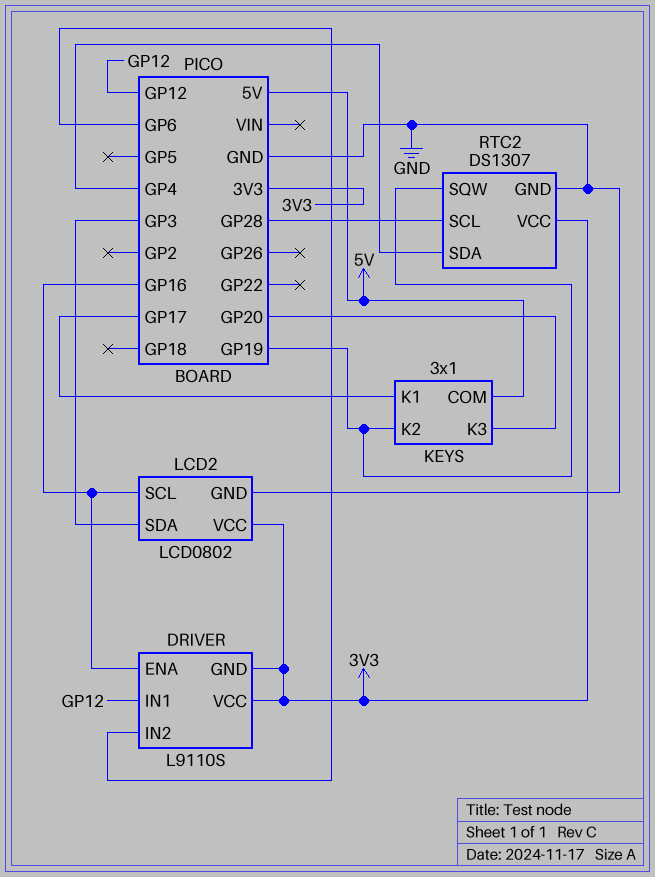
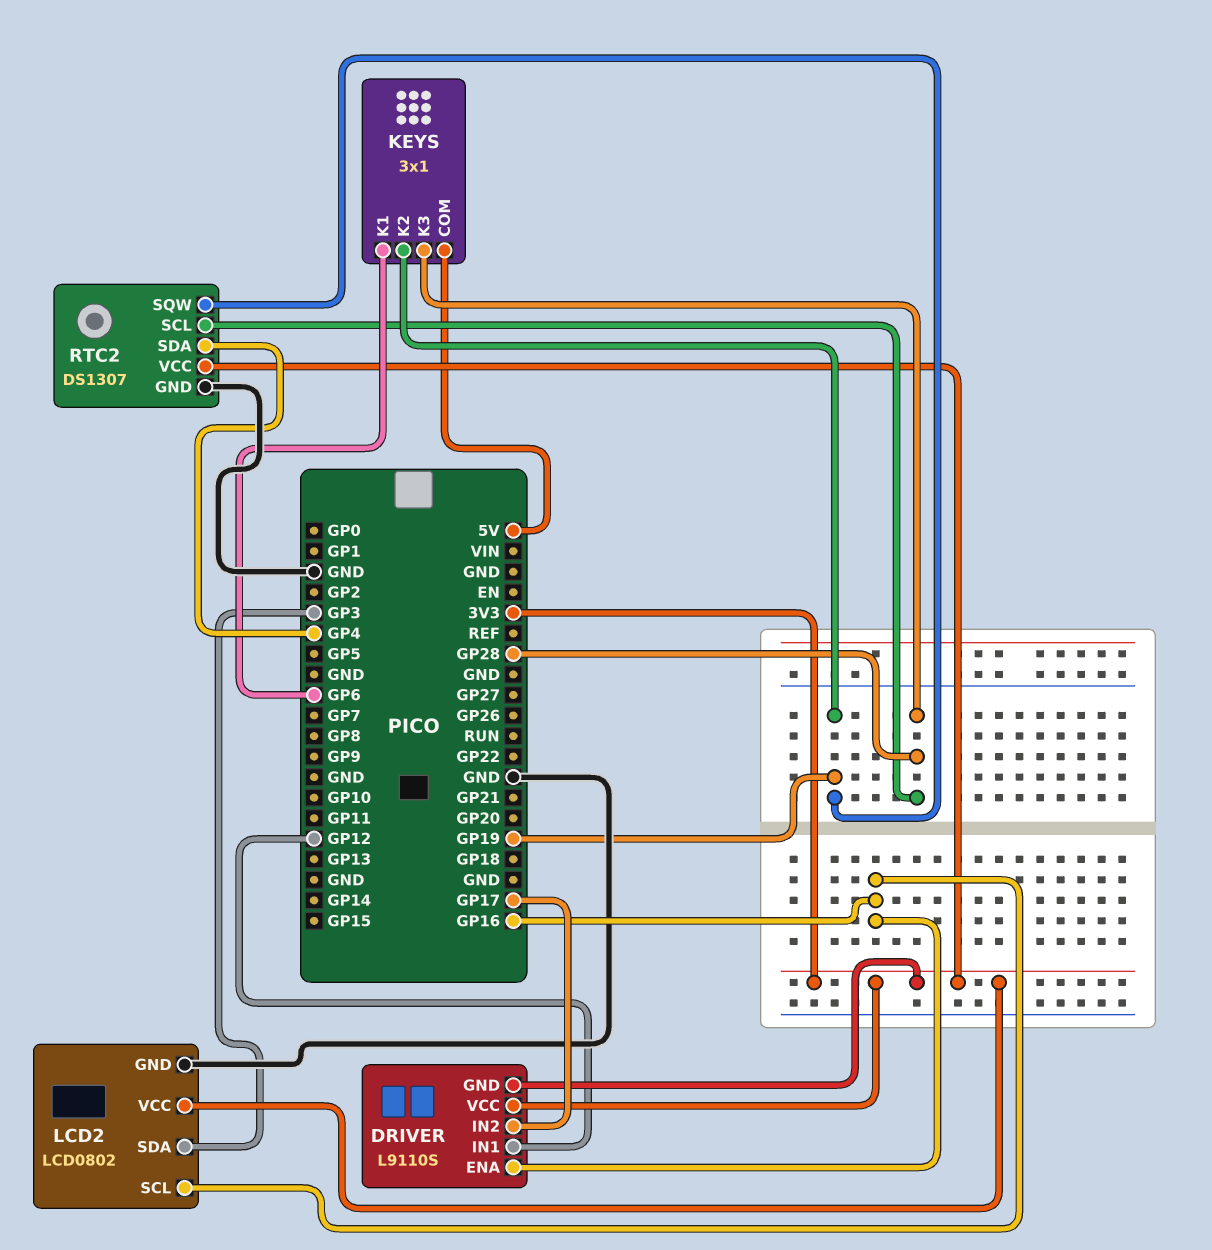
DRIVER pin IN2: GP6 -> GP17
KEYS pin K1: GP17 -> GP6
KEYS pin K3: GP20 -> GP28

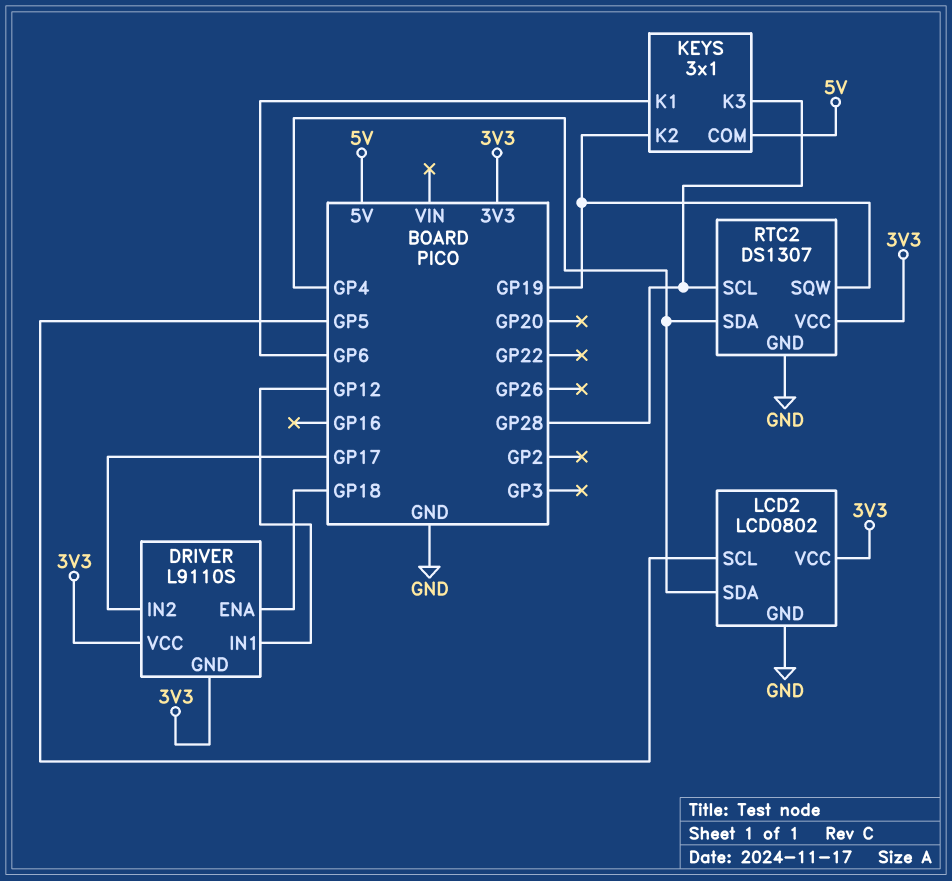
DRIVER pin ENA: GP16 -> GP18
LCD2 pin SCL: GP16 -> GP5
LCD2 pin SDA: GP3 -> GP4

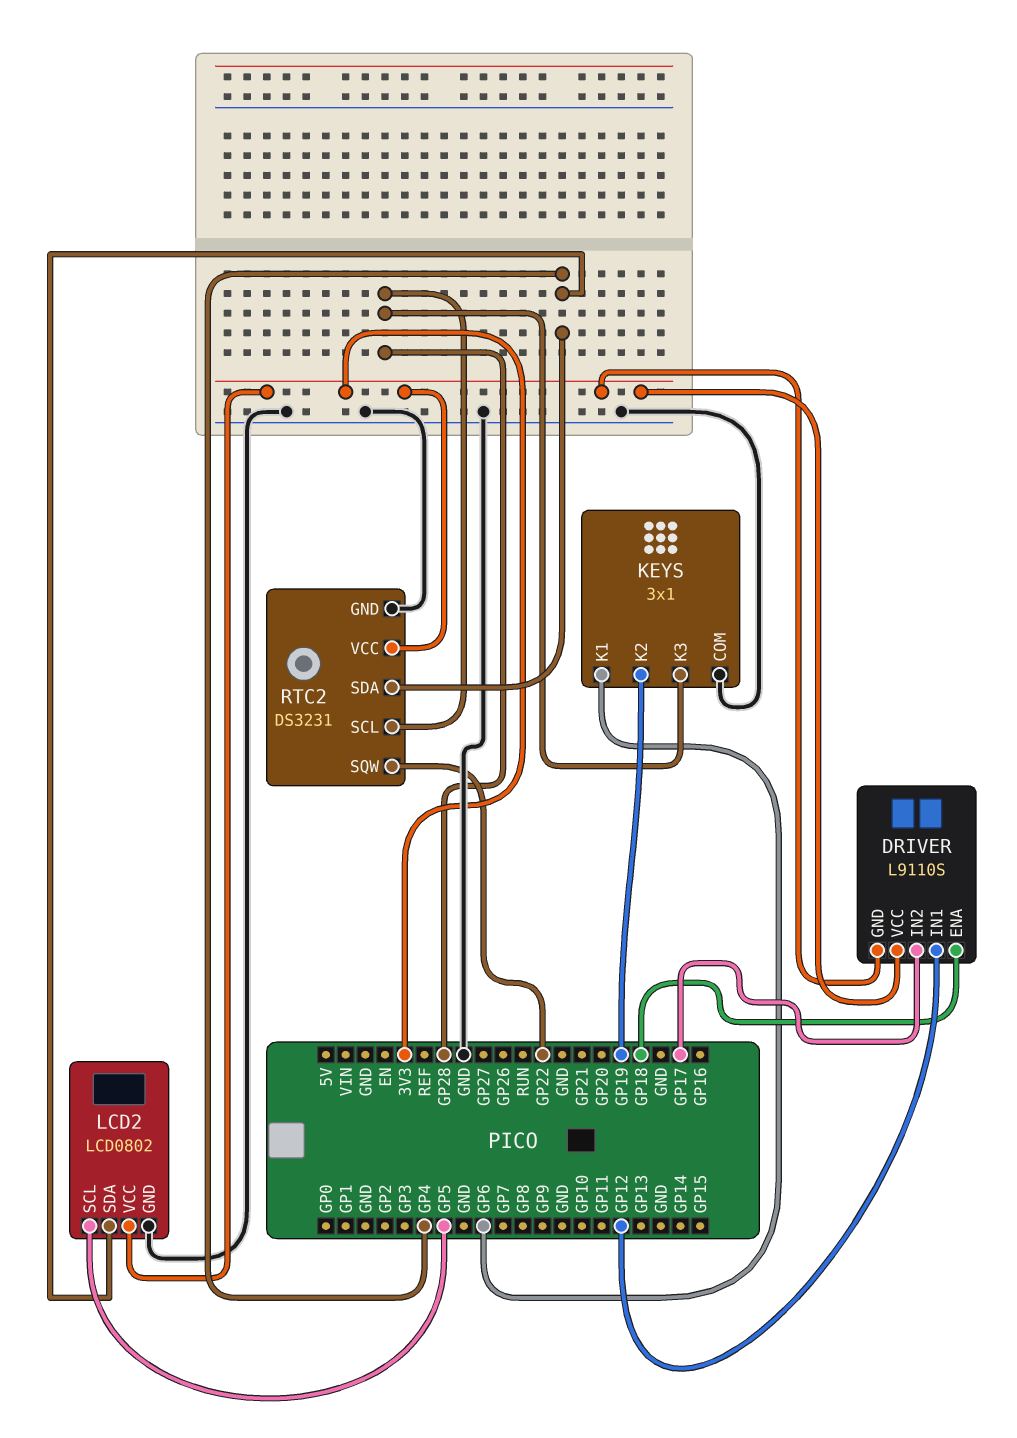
KEYS pin COM: 5V -> GND
RTC2: DS1307 -> DS3231
RTC2 pin SQW: GP19 -> GP22

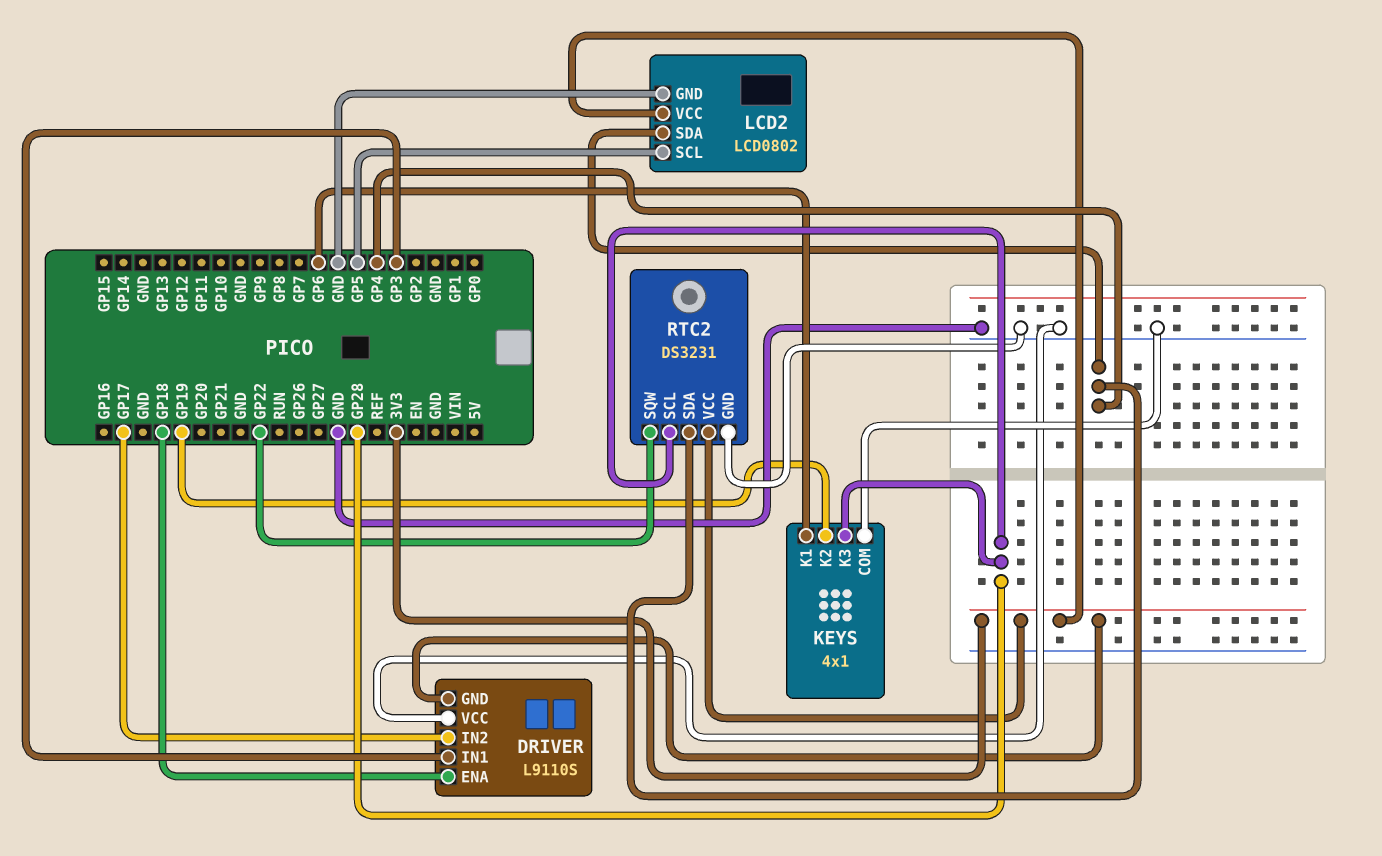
DRIVER pin IN1: GP12 -> GP3
DRIVER pin VCC: 3V3 -> GND
KEYS: 3x1 -> 4x1

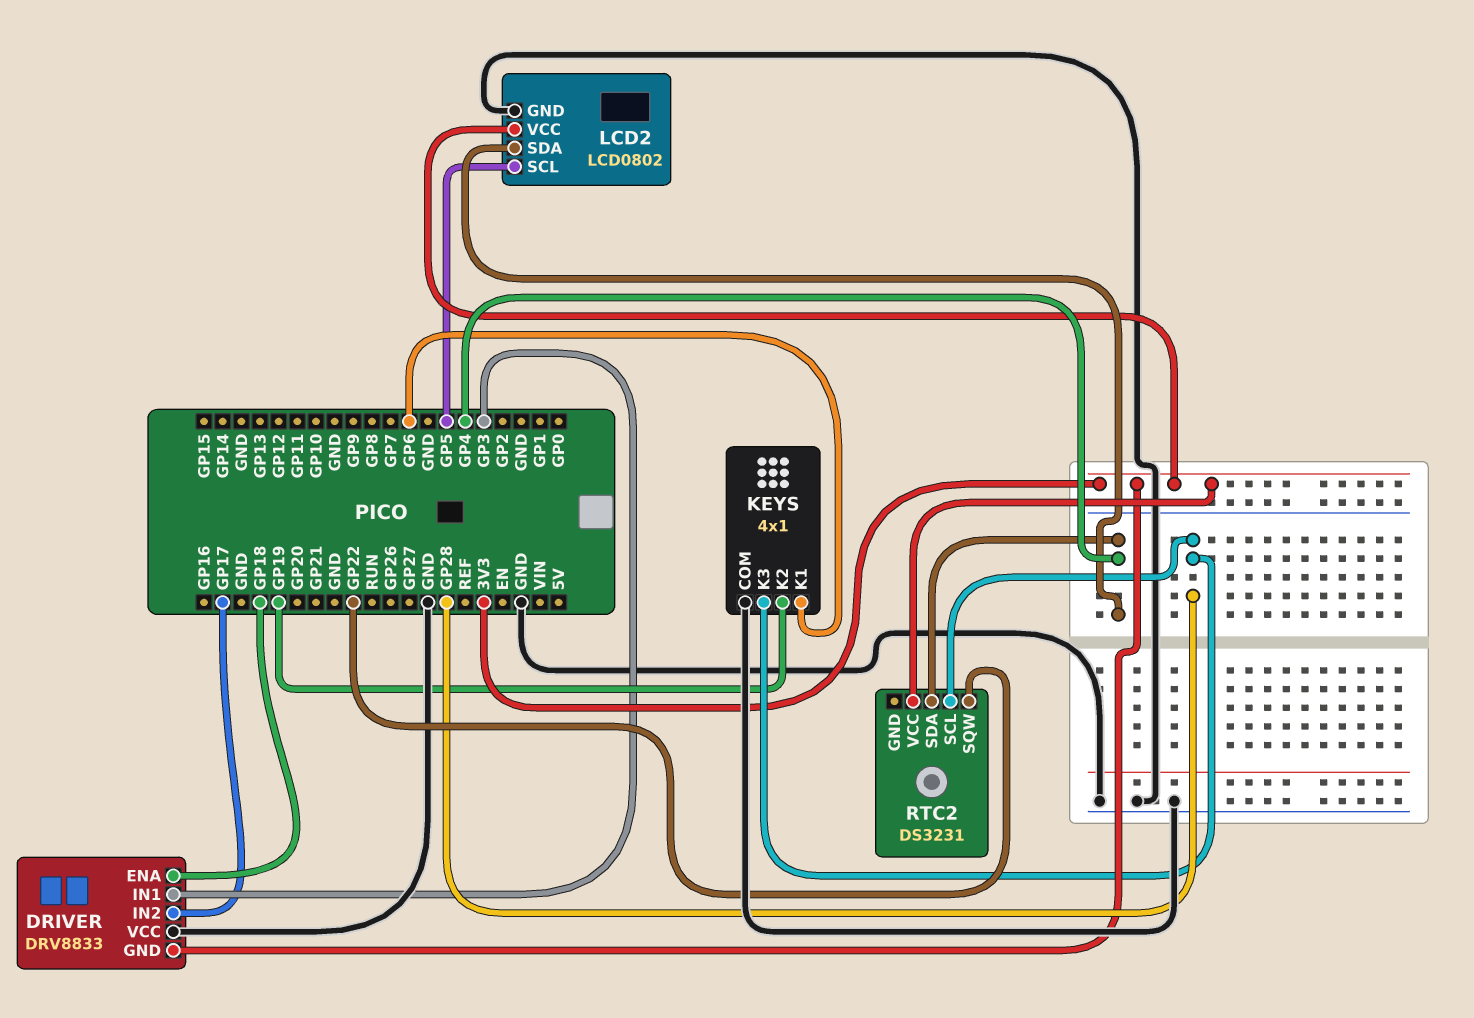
DRIVER: L9110S -> DRV8833
RTC2 pin GND: GND -> none

